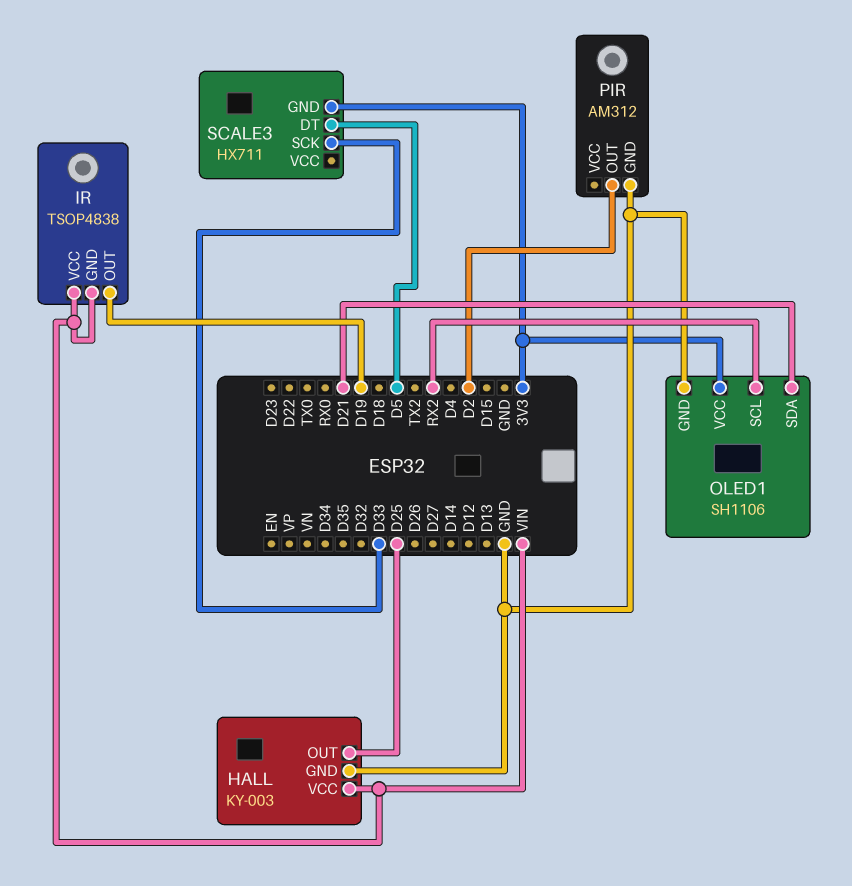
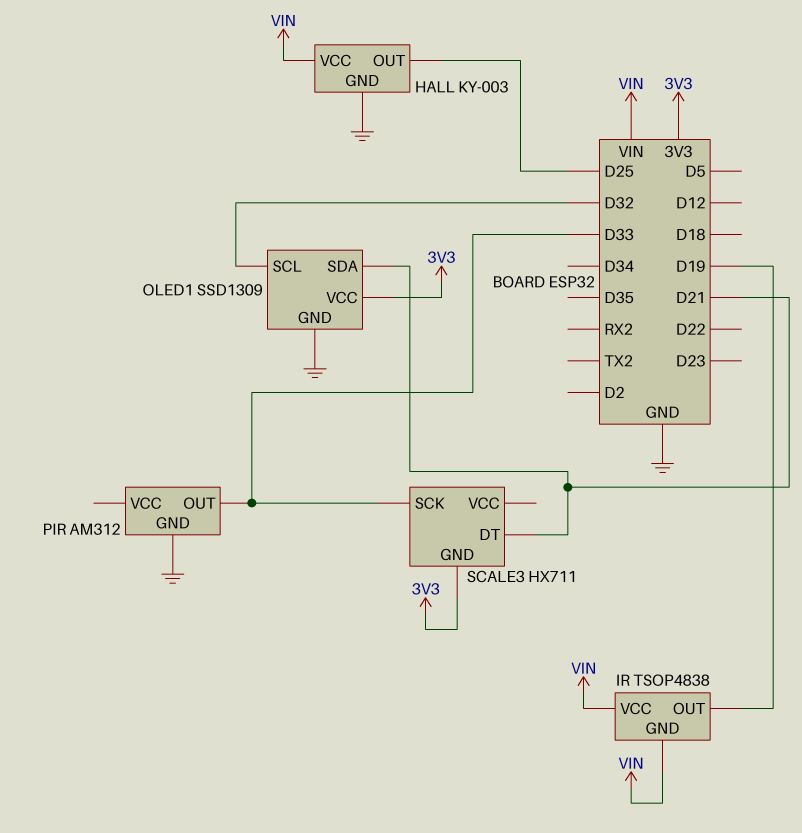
OLED1: SH1106 -> SSD1309
OLED1 pin SCL: RX2 -> D32
PIR pin OUT: D2 -> D33
SCALE3 pin DT: D5 -> D21

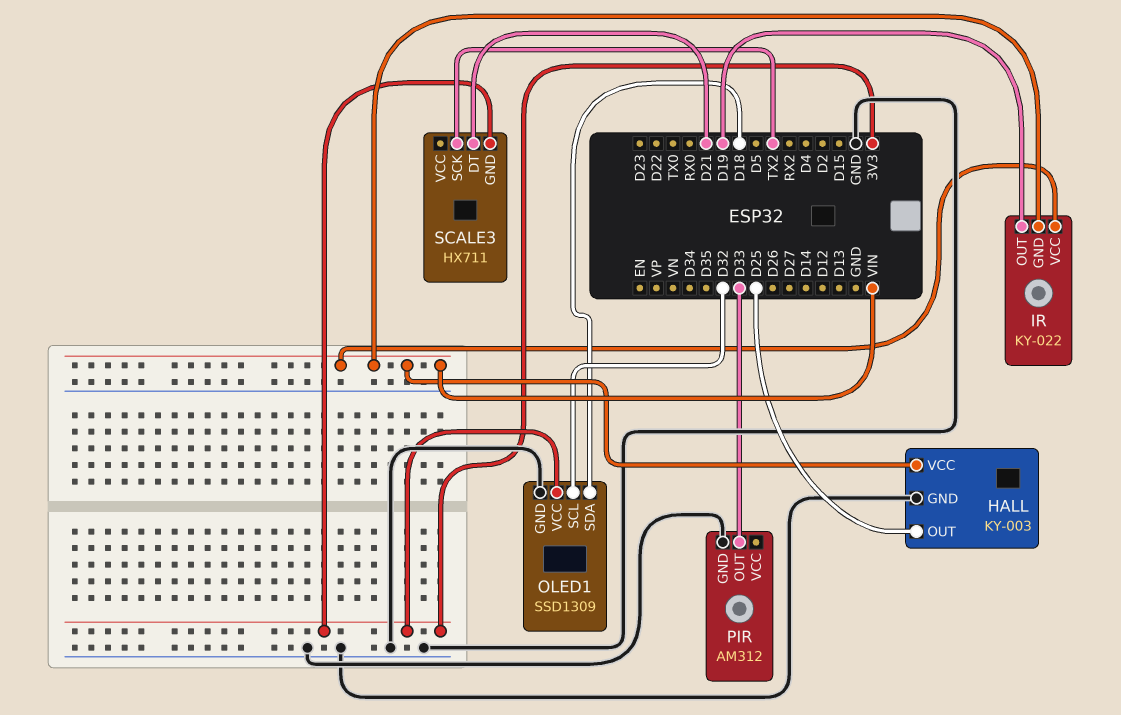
IR: TSOP4838 -> KY-022
OLED1 pin SDA: D21 -> D18
SCALE3 pin SCK: D33 -> TX2

